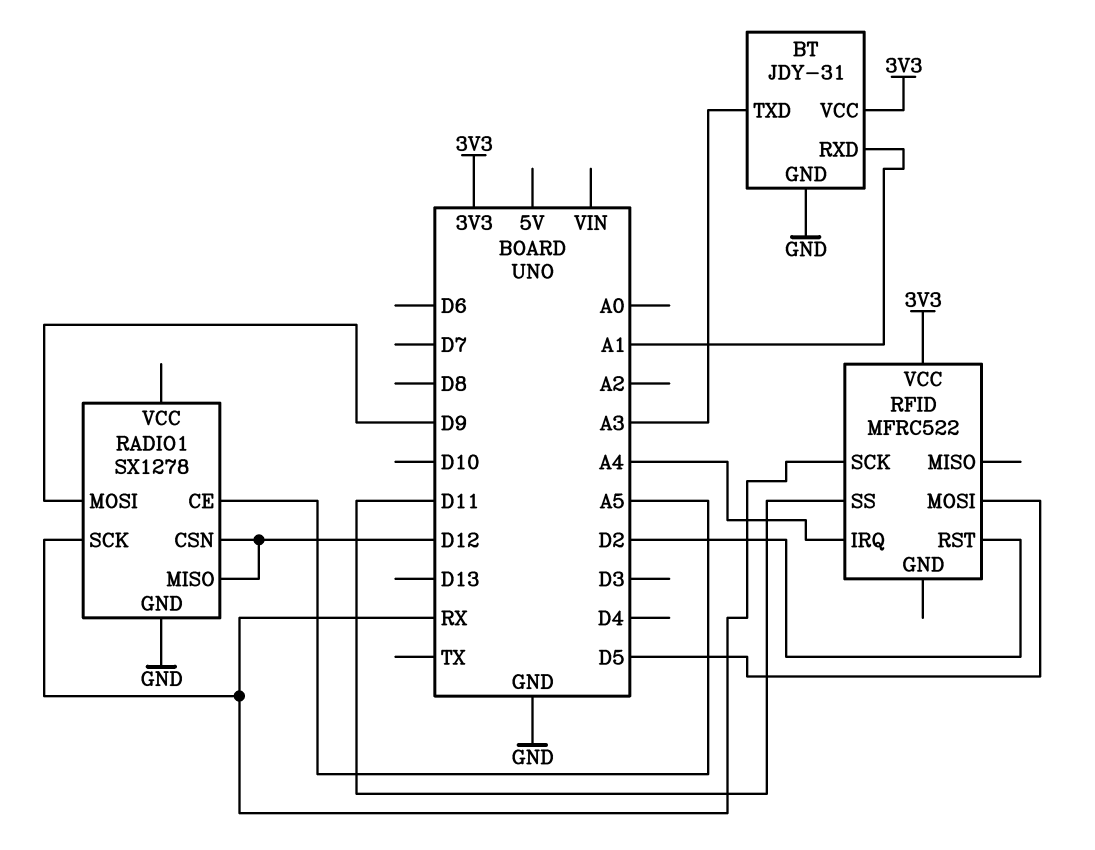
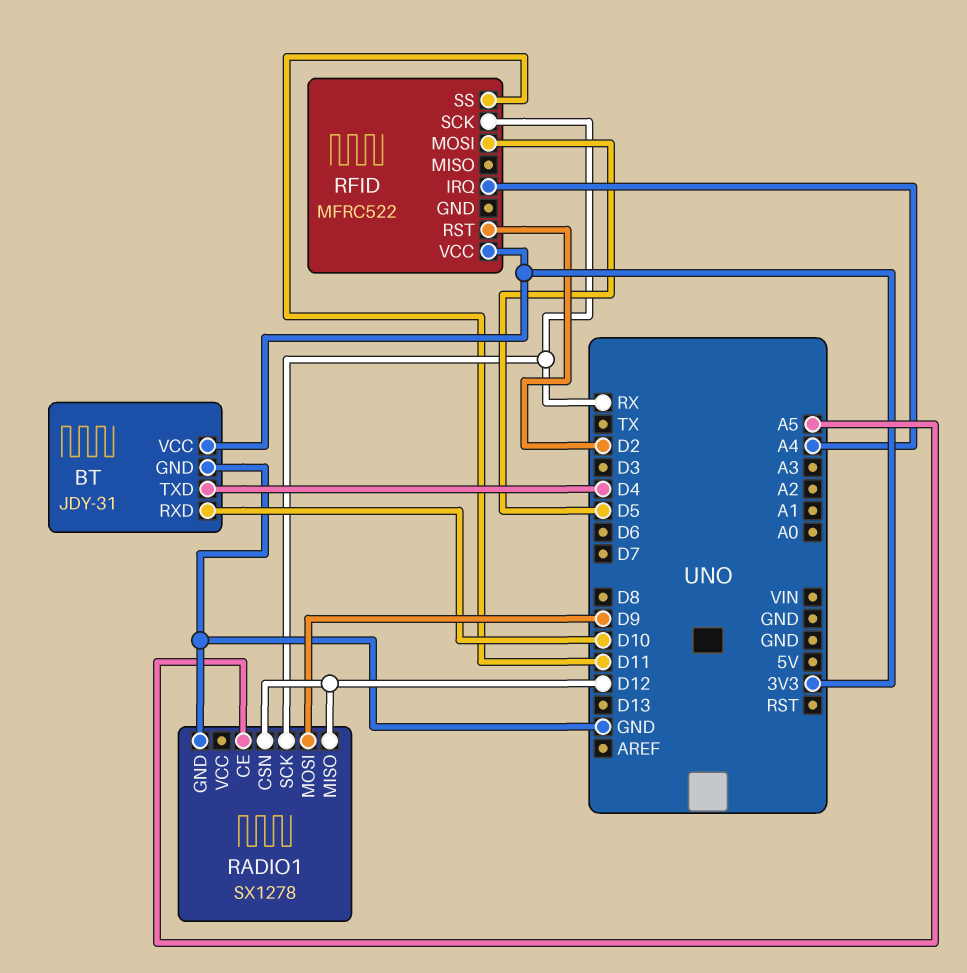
BT pin RXD: A1 -> D10
BT pin TXD: A3 -> D4

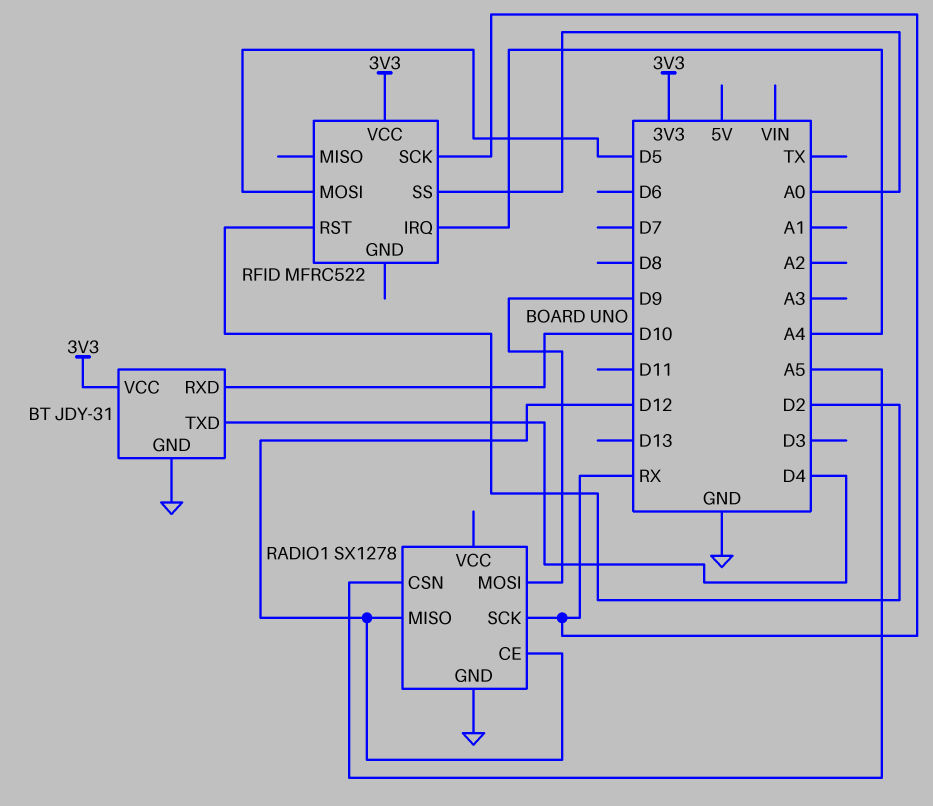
RADIO1 pin CE: A5 -> D12
RADIO1 pin CSN: D12 -> A5
RFID pin SS: D11 -> A0

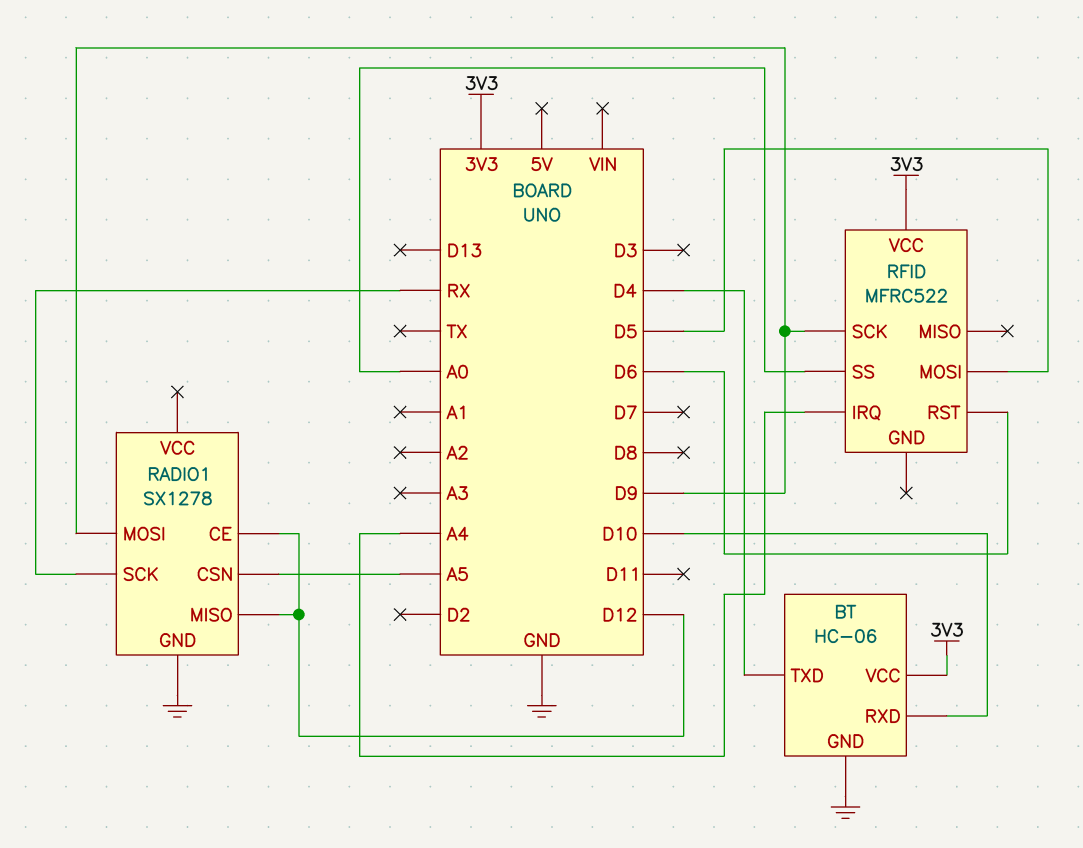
BT: JDY-31 -> HC-06
RFID pin RST: D2 -> D6
RFID pin SCK: RX -> D9

